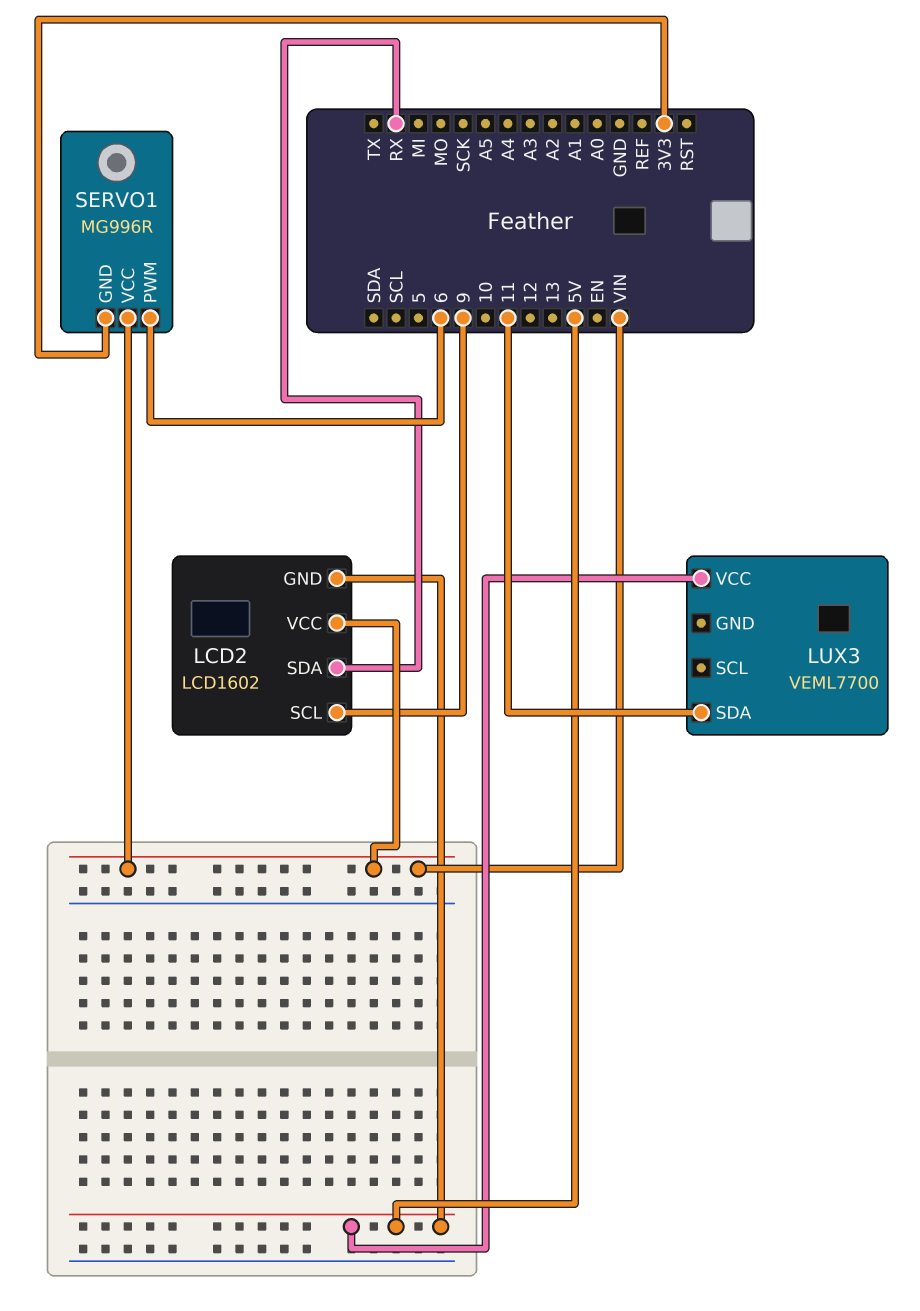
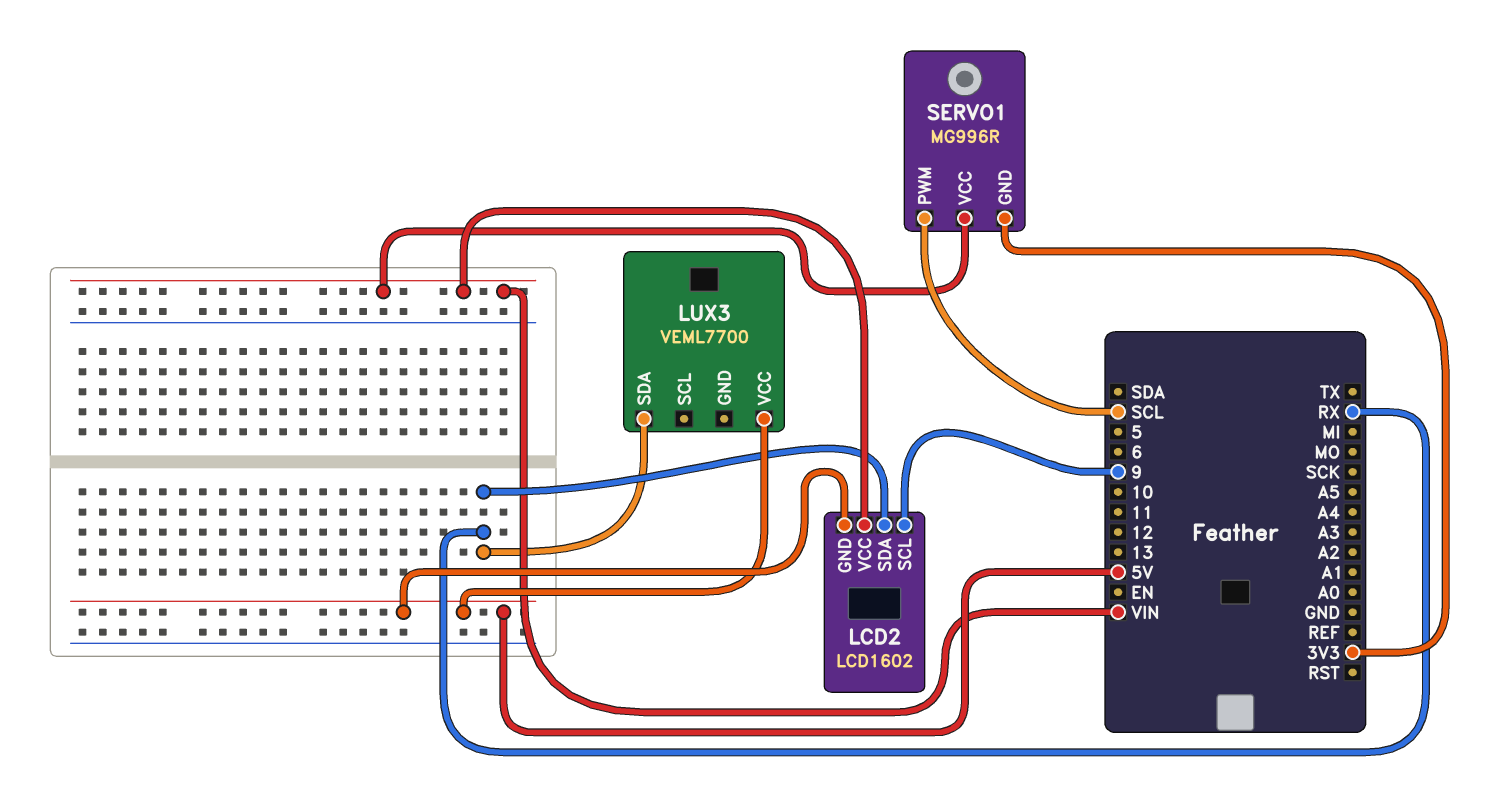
LUX3 pin SDA: 11 -> RX
SERVO1 pin PWM: 6 -> SCL

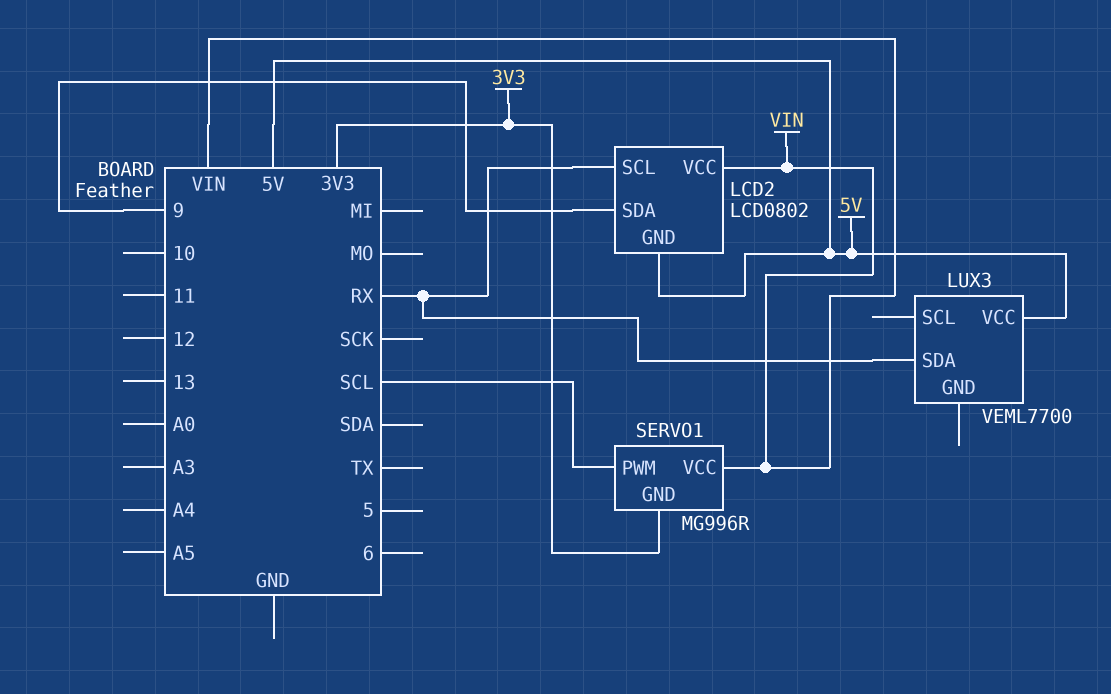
LCD2: LCD1602 -> LCD0802
LCD2 pin SCL: 9 -> RX
LCD2 pin SDA: RX -> 9

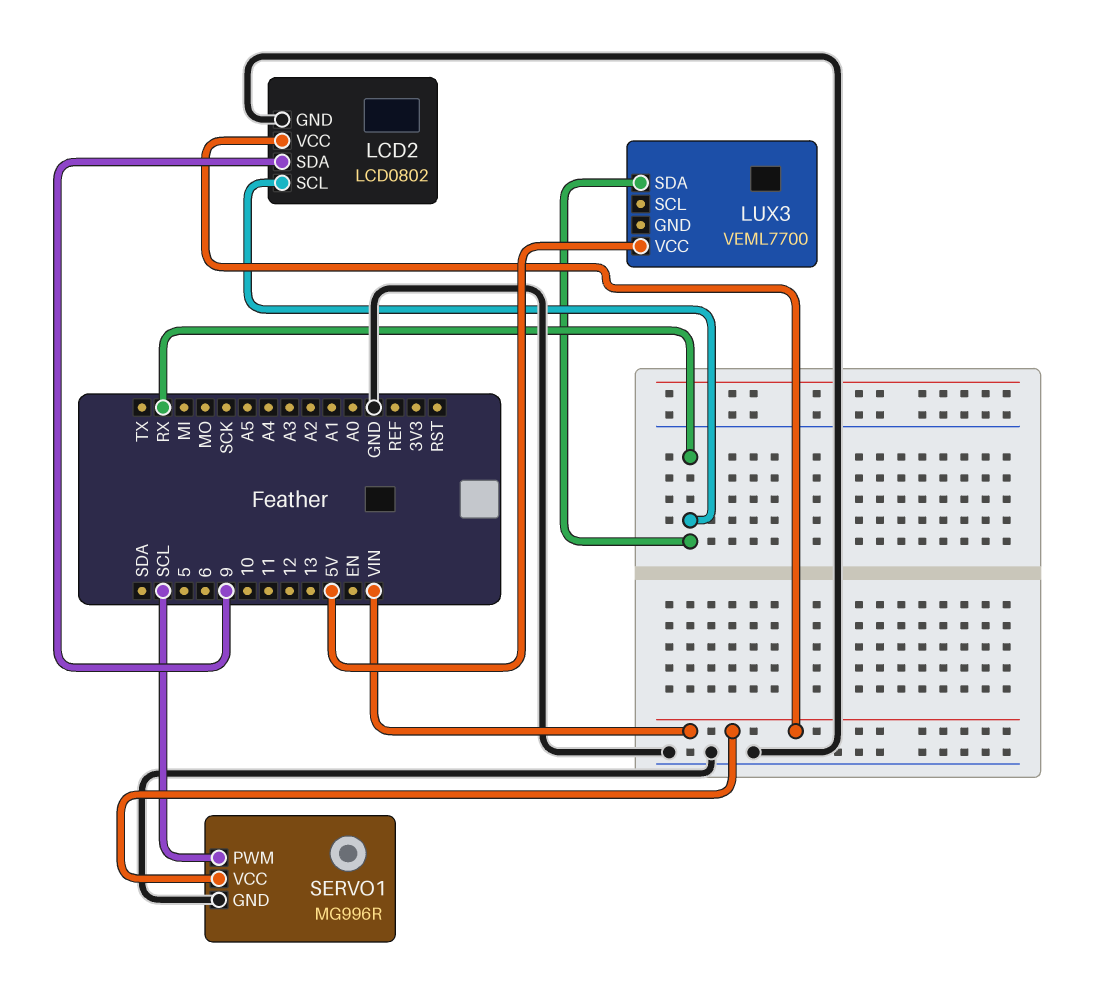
LCD2 pin GND: 5V -> GND
SERVO1 pin GND: 3V3 -> GND

